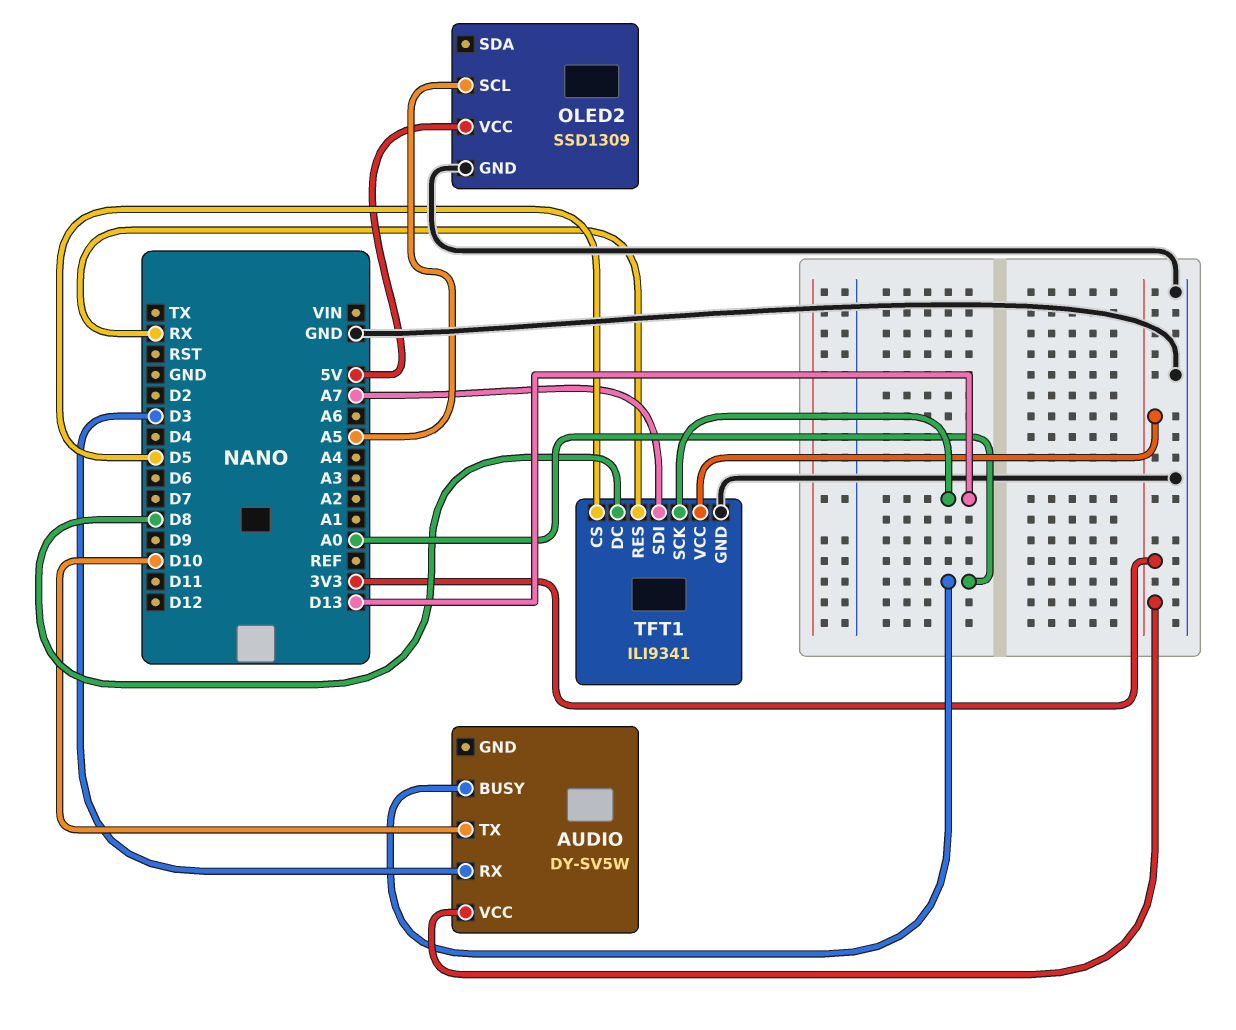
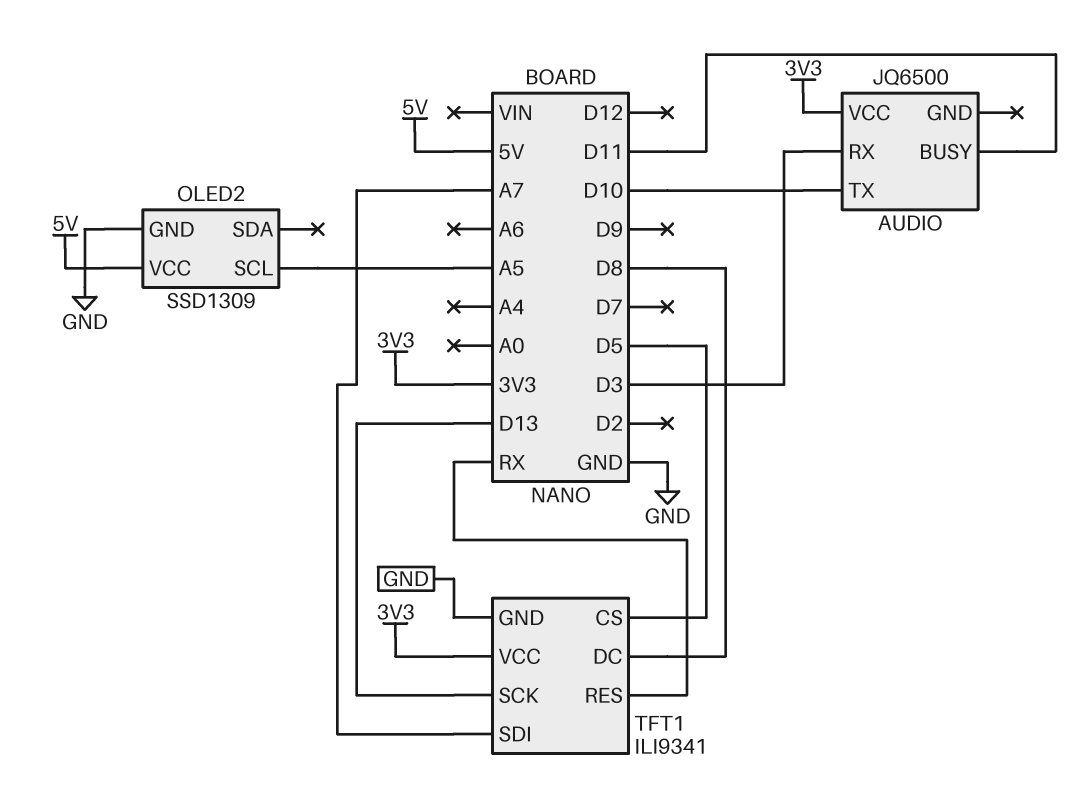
AUDIO: DY-SV5W -> JQ6500
AUDIO pin BUSY: A0 -> D11

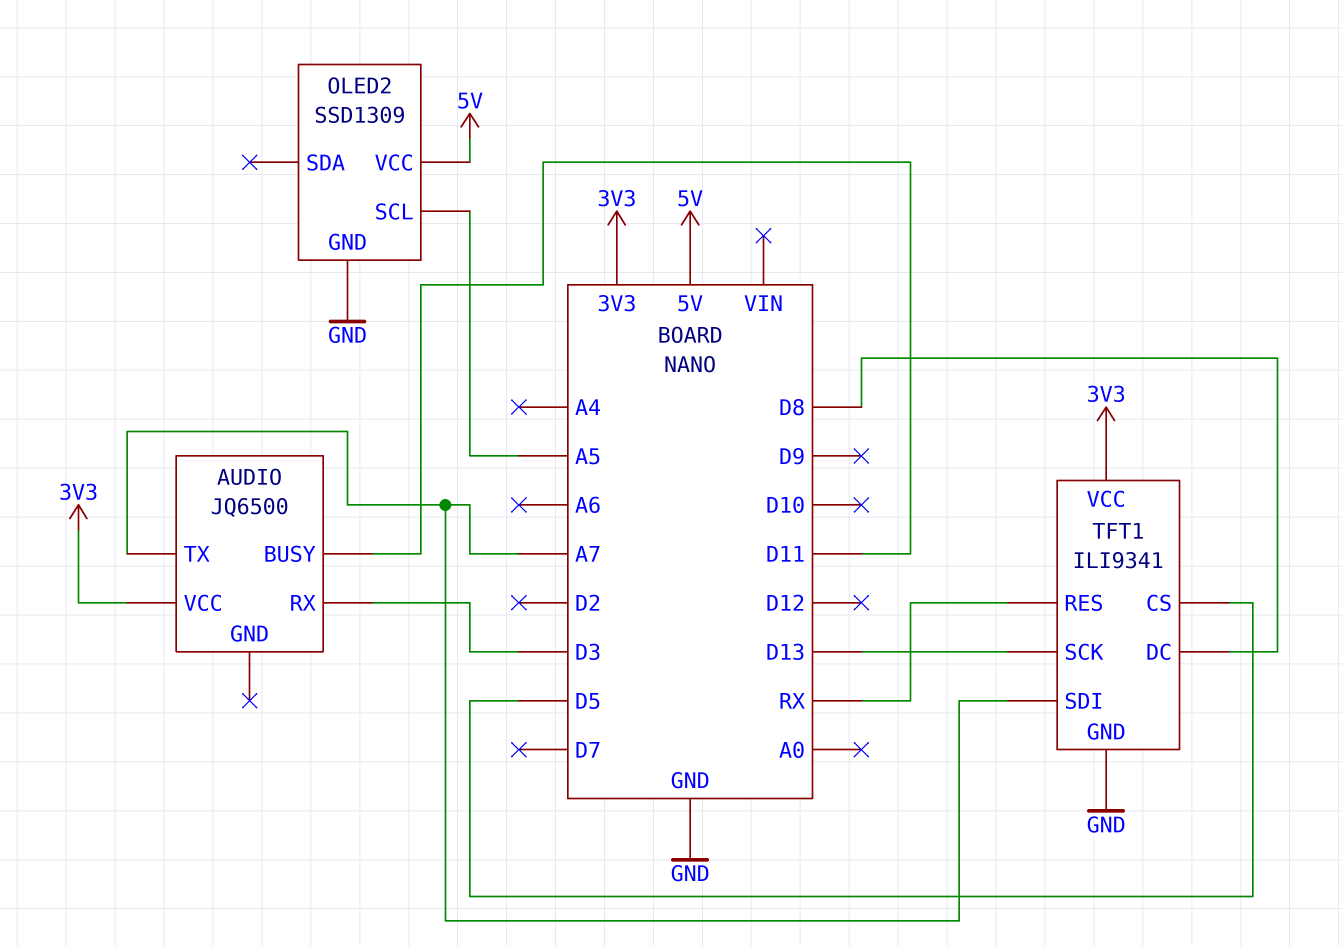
AUDIO pin TX: D10 -> A7

